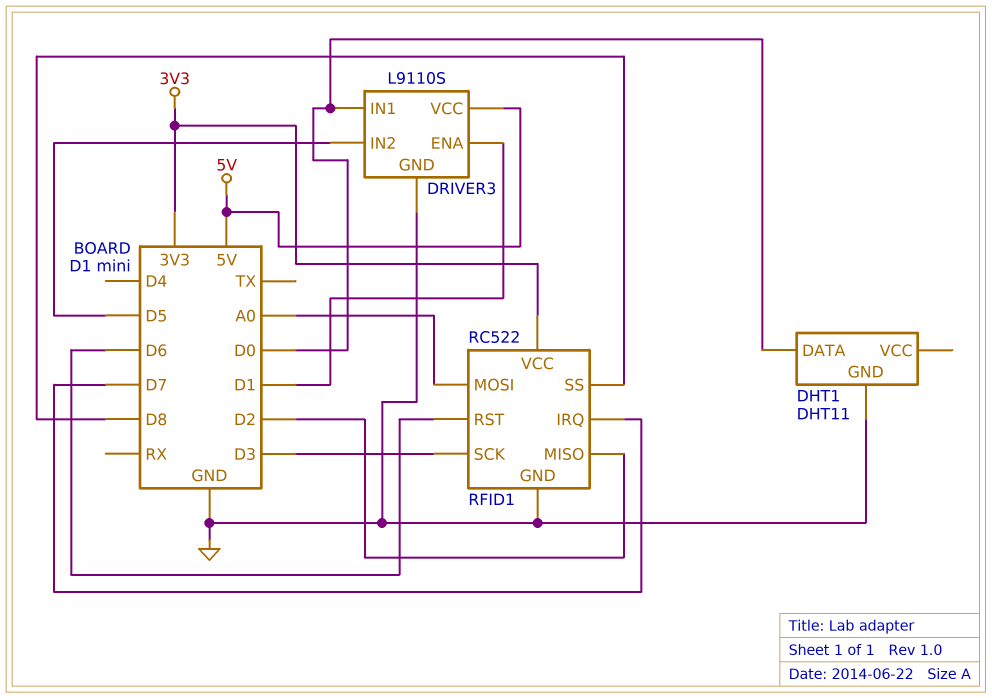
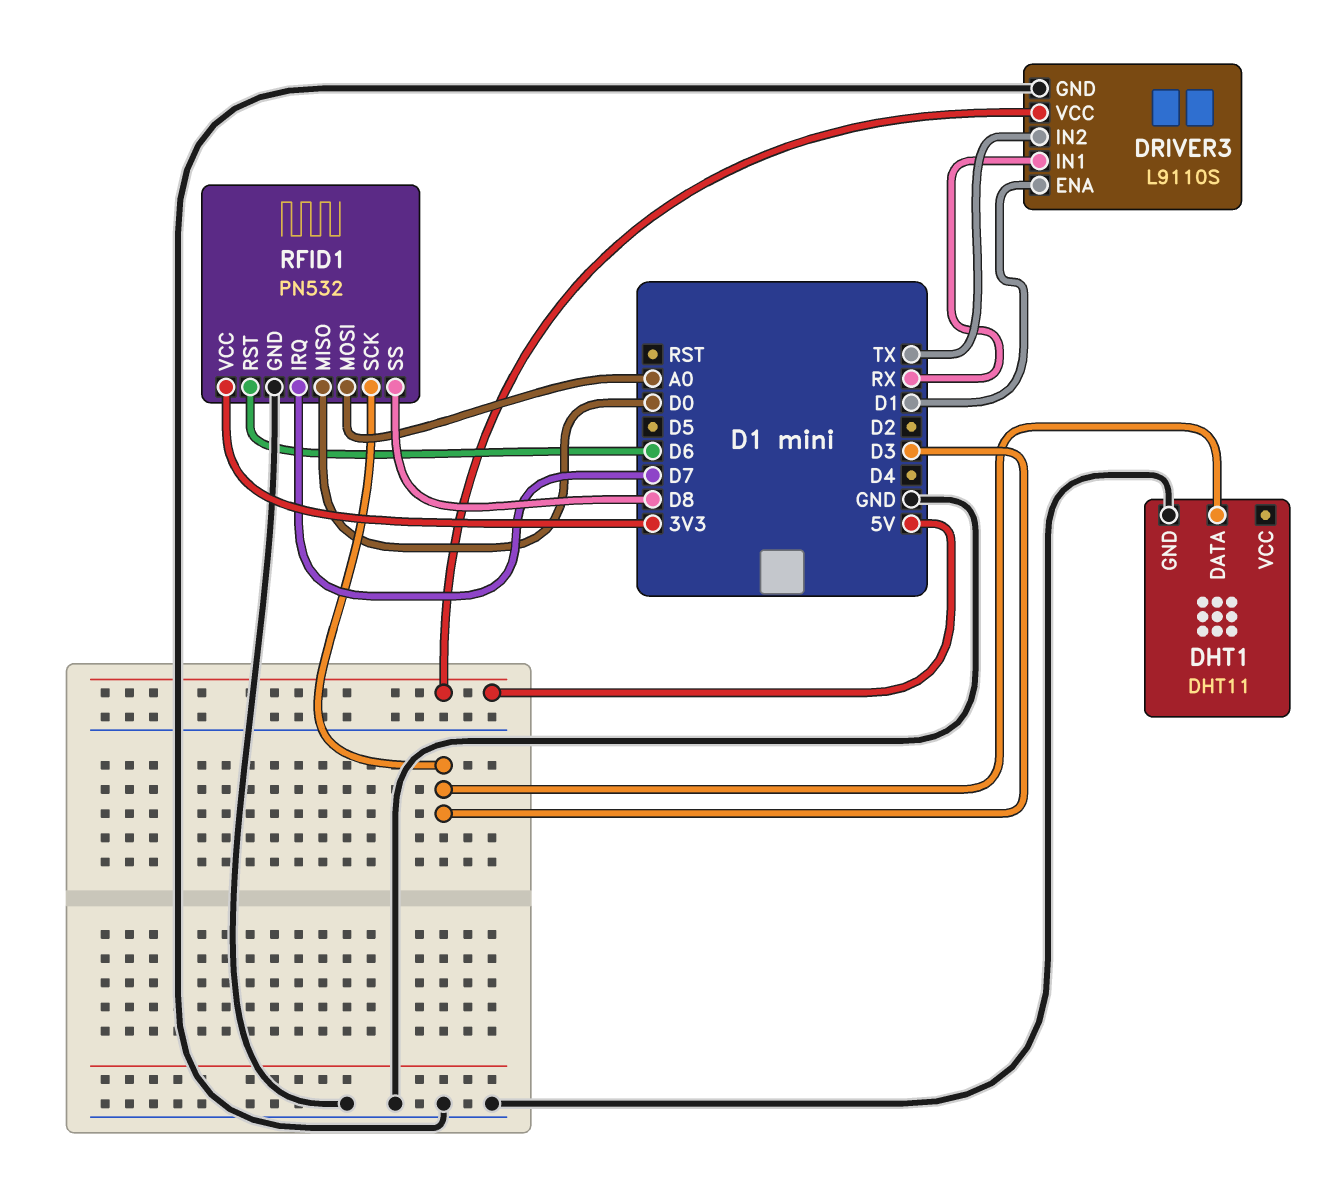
DHT1 pin DATA: D0 -> D3
DRIVER3 pin IN1: D0 -> RX
DRIVER3 pin IN2: D5 -> TX
RFID1: RC522 -> PN532
RFID1 pin MISO: D2 -> D0

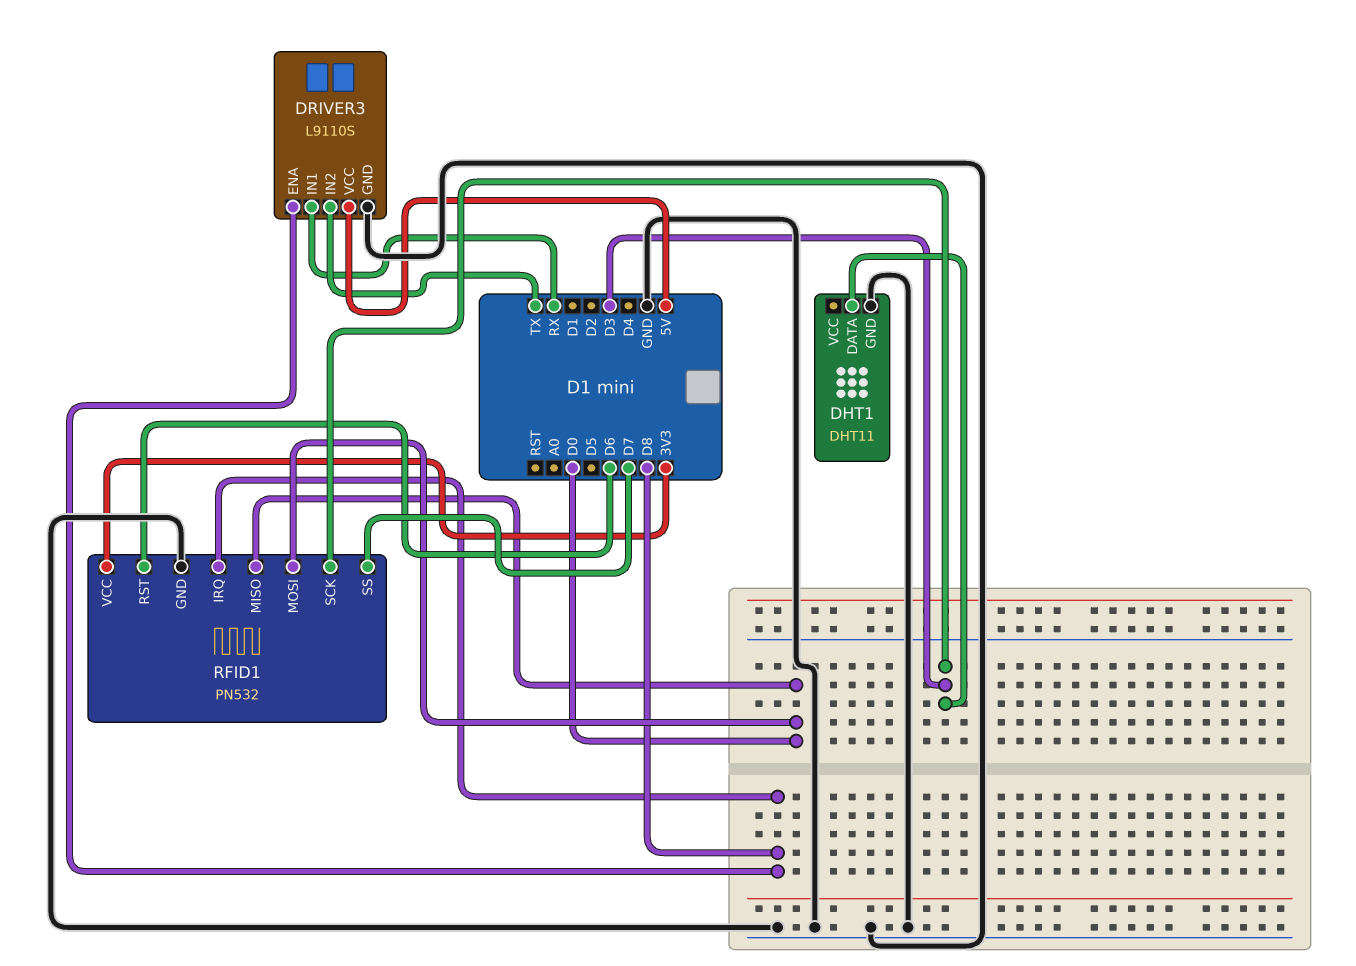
DRIVER3 pin ENA: D1 -> D8
RFID1 pin IRQ: D7 -> D8
RFID1 pin MOSI: A0 -> D0
RFID1 pin SS: D8 -> D7

